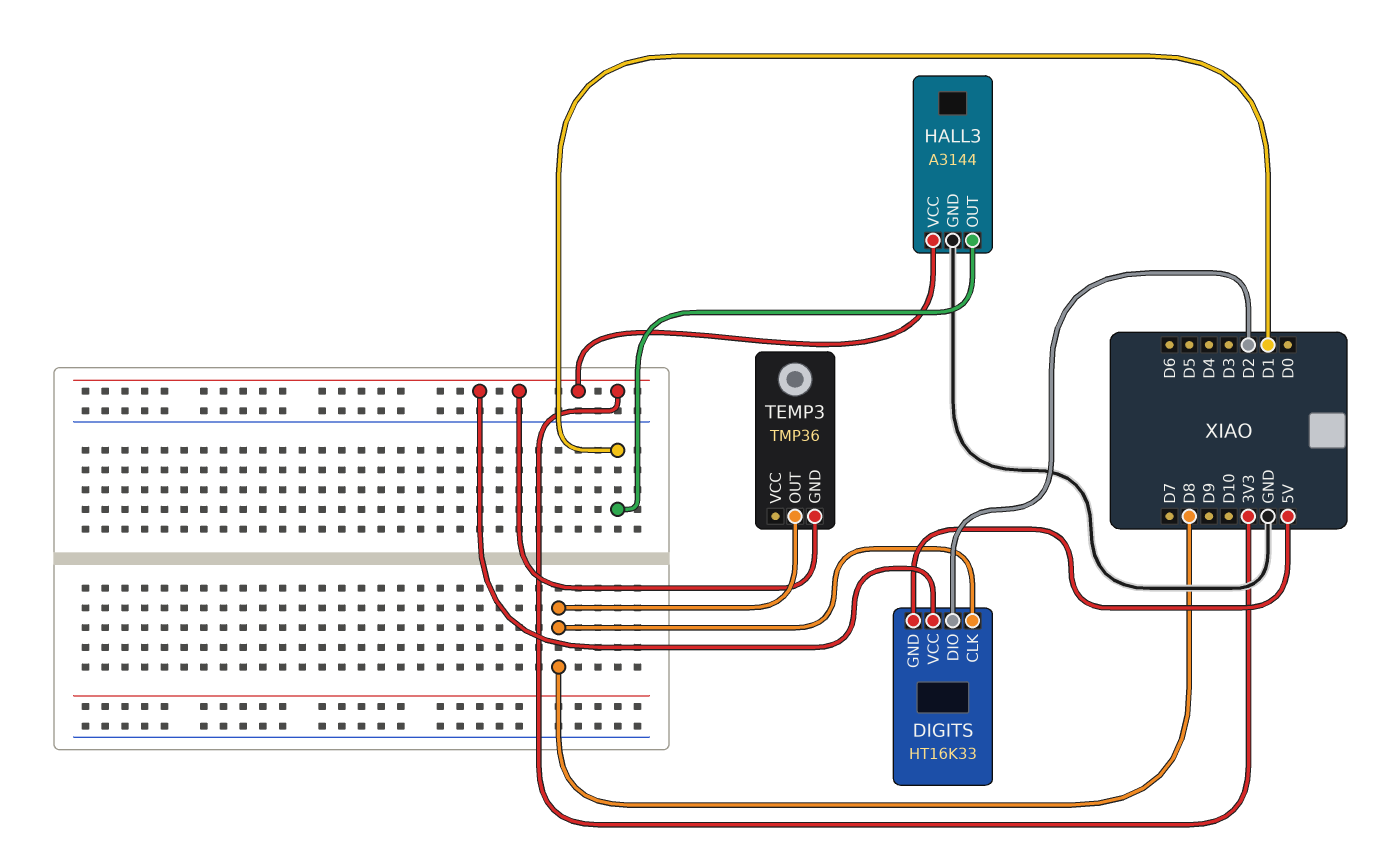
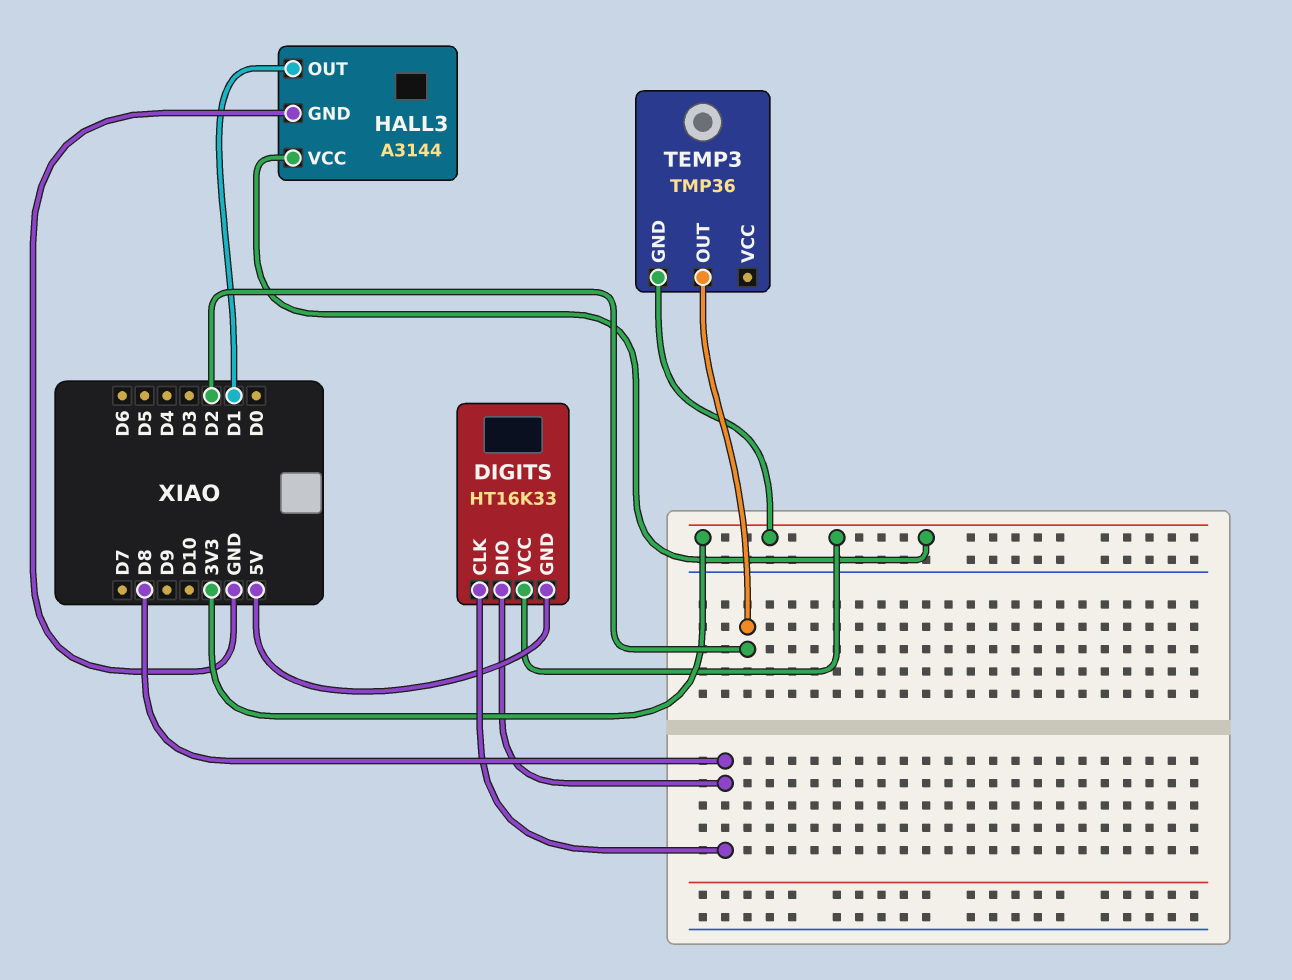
DIGITS pin DIO: D2 -> D8
TEMP3 pin OUT: D8 -> D2

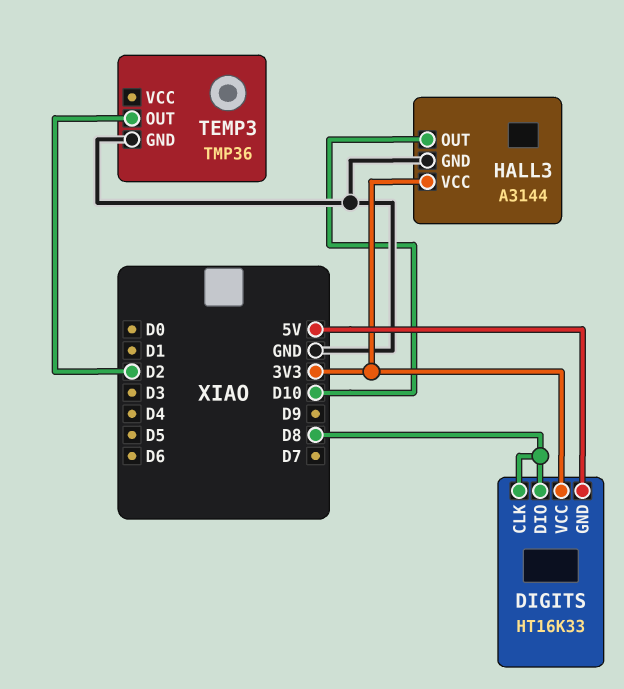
HALL3 pin OUT: D1 -> D10
TEMP3 pin GND: 3V3 -> GND

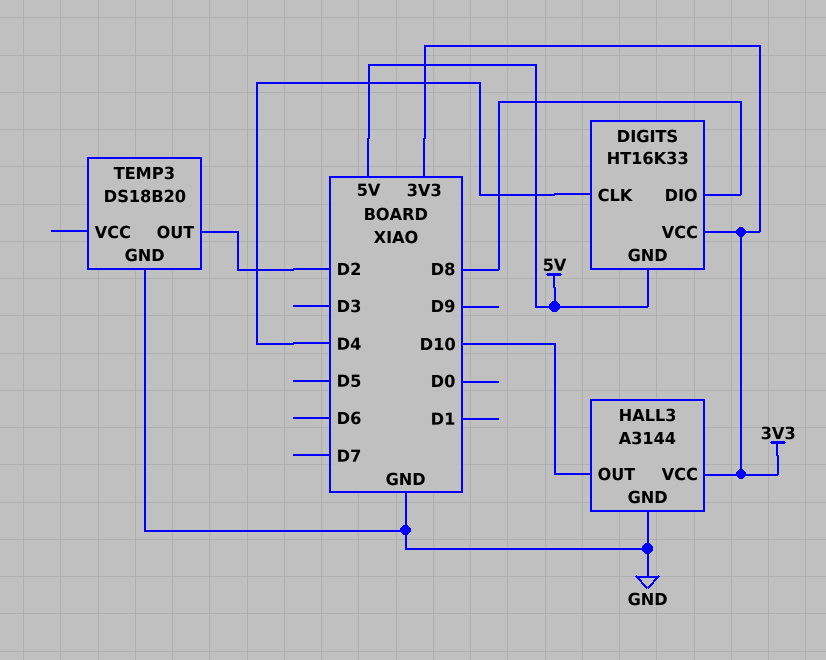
DIGITS pin CLK: D8 -> D4
TEMP3: TMP36 -> DS18B20

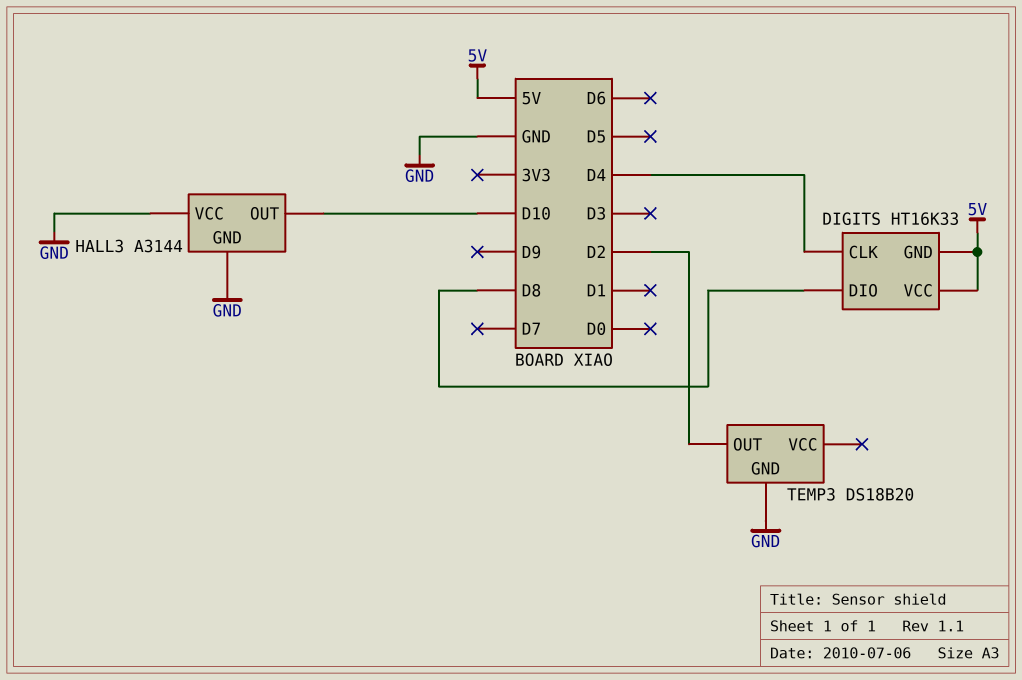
DIGITS pin VCC: 3V3 -> 5V
HALL3 pin VCC: 3V3 -> GND

